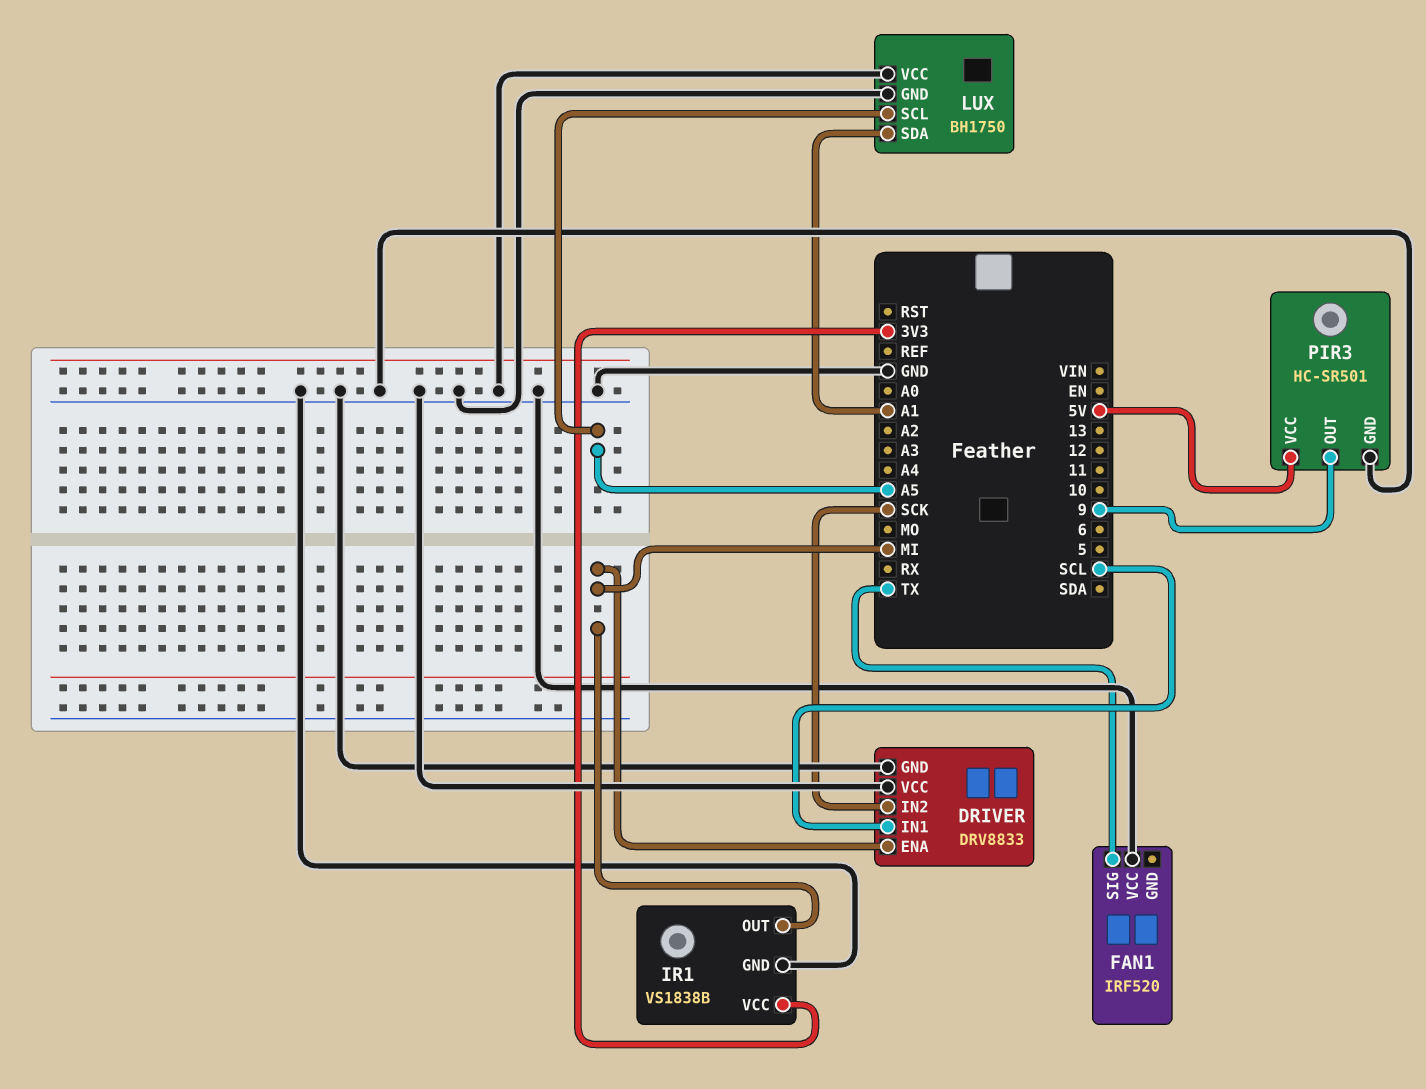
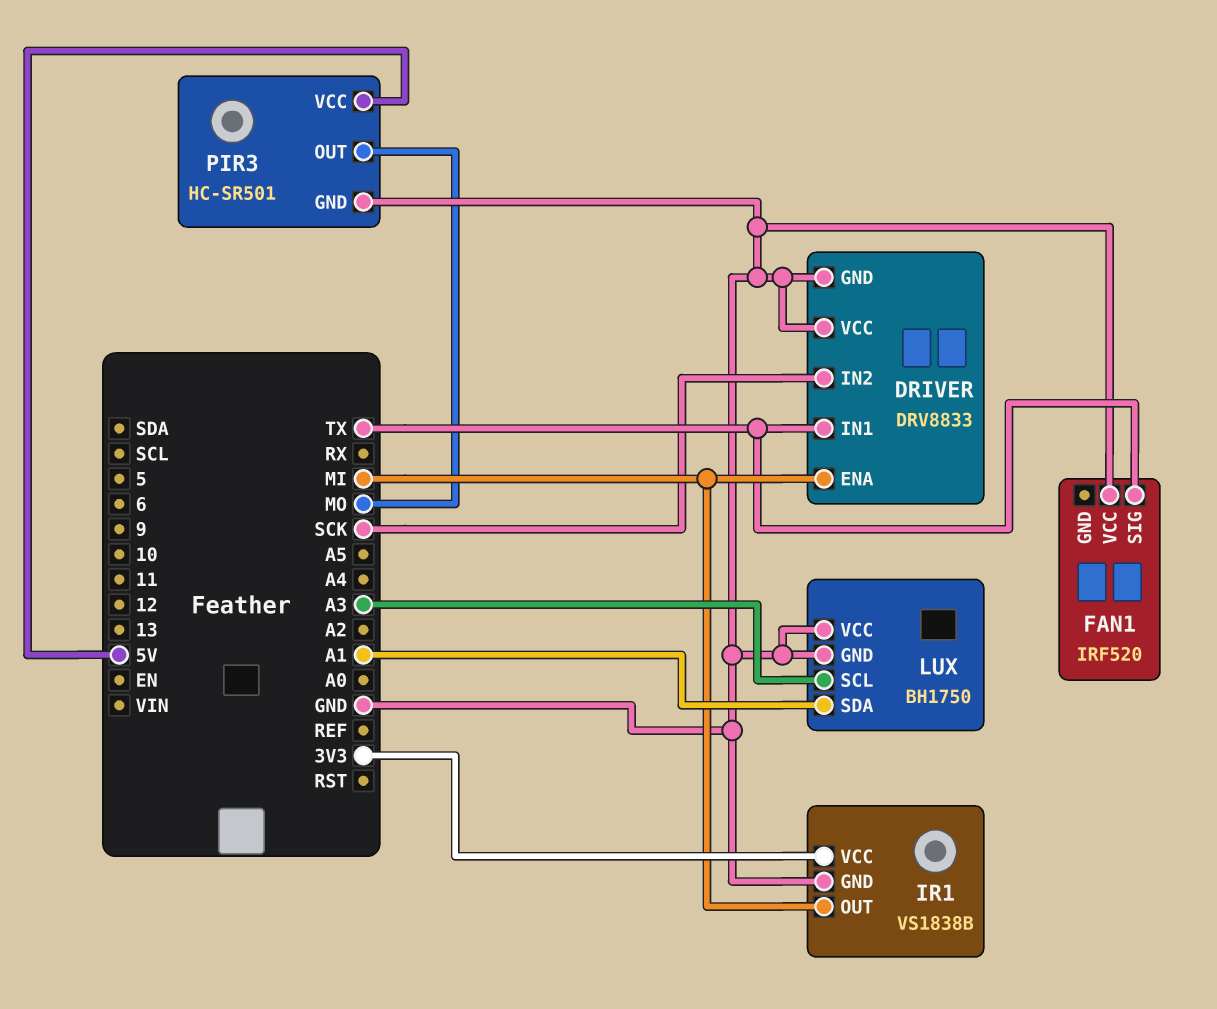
DRIVER pin IN1: SCL -> TX
LUX pin SCL: A5 -> A3
PIR3 pin OUT: 9 -> MO

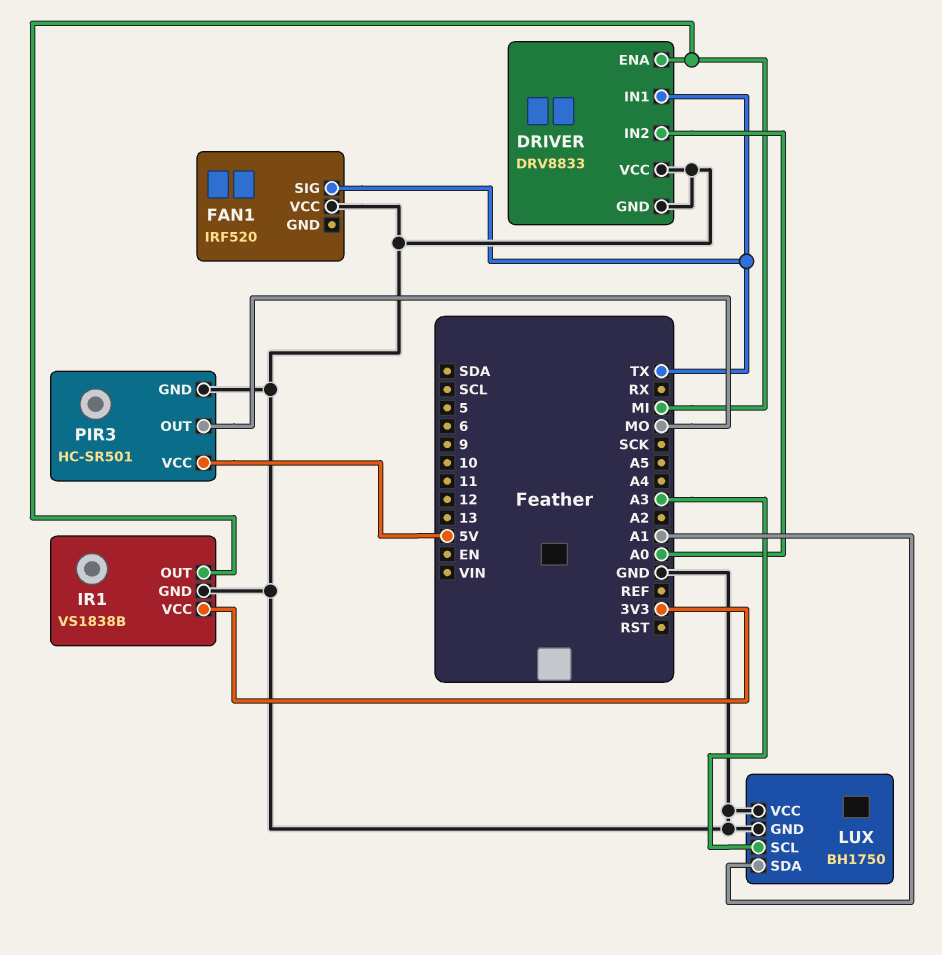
DRIVER pin IN2: SCK -> A0

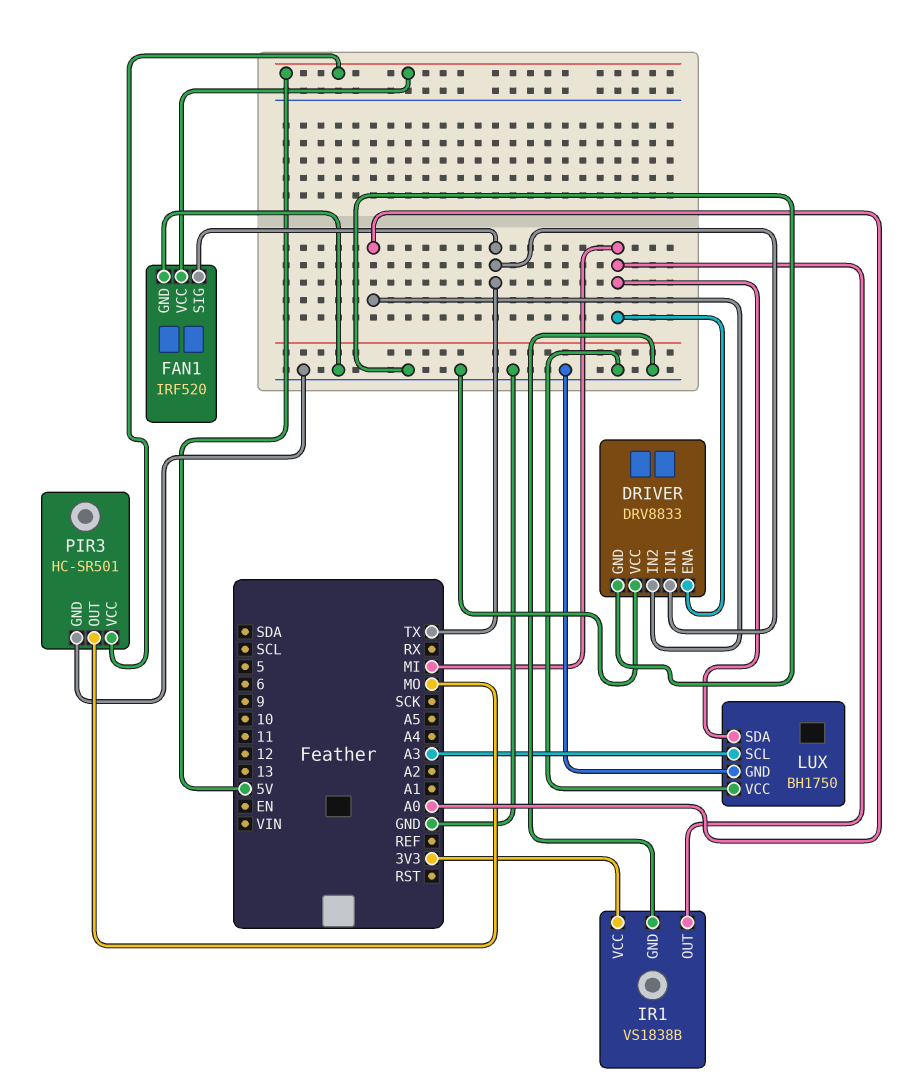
FAN1 pin GND: none -> GND
FAN1 pin VCC: GND -> 5V
LUX pin SDA: A1 -> MI

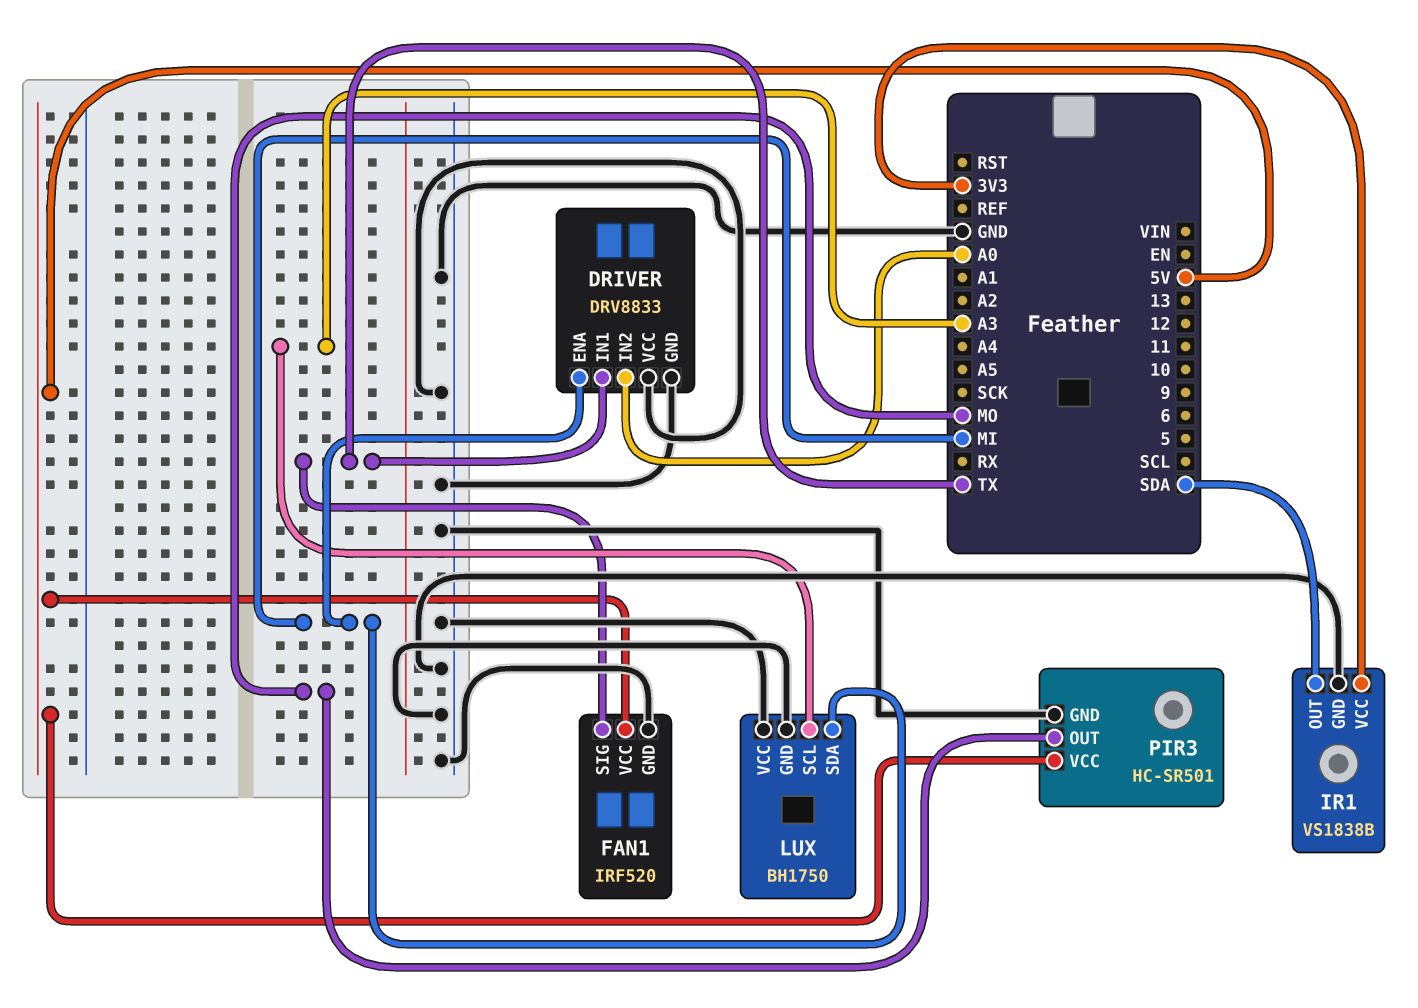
IR1 pin OUT: MI -> SDA

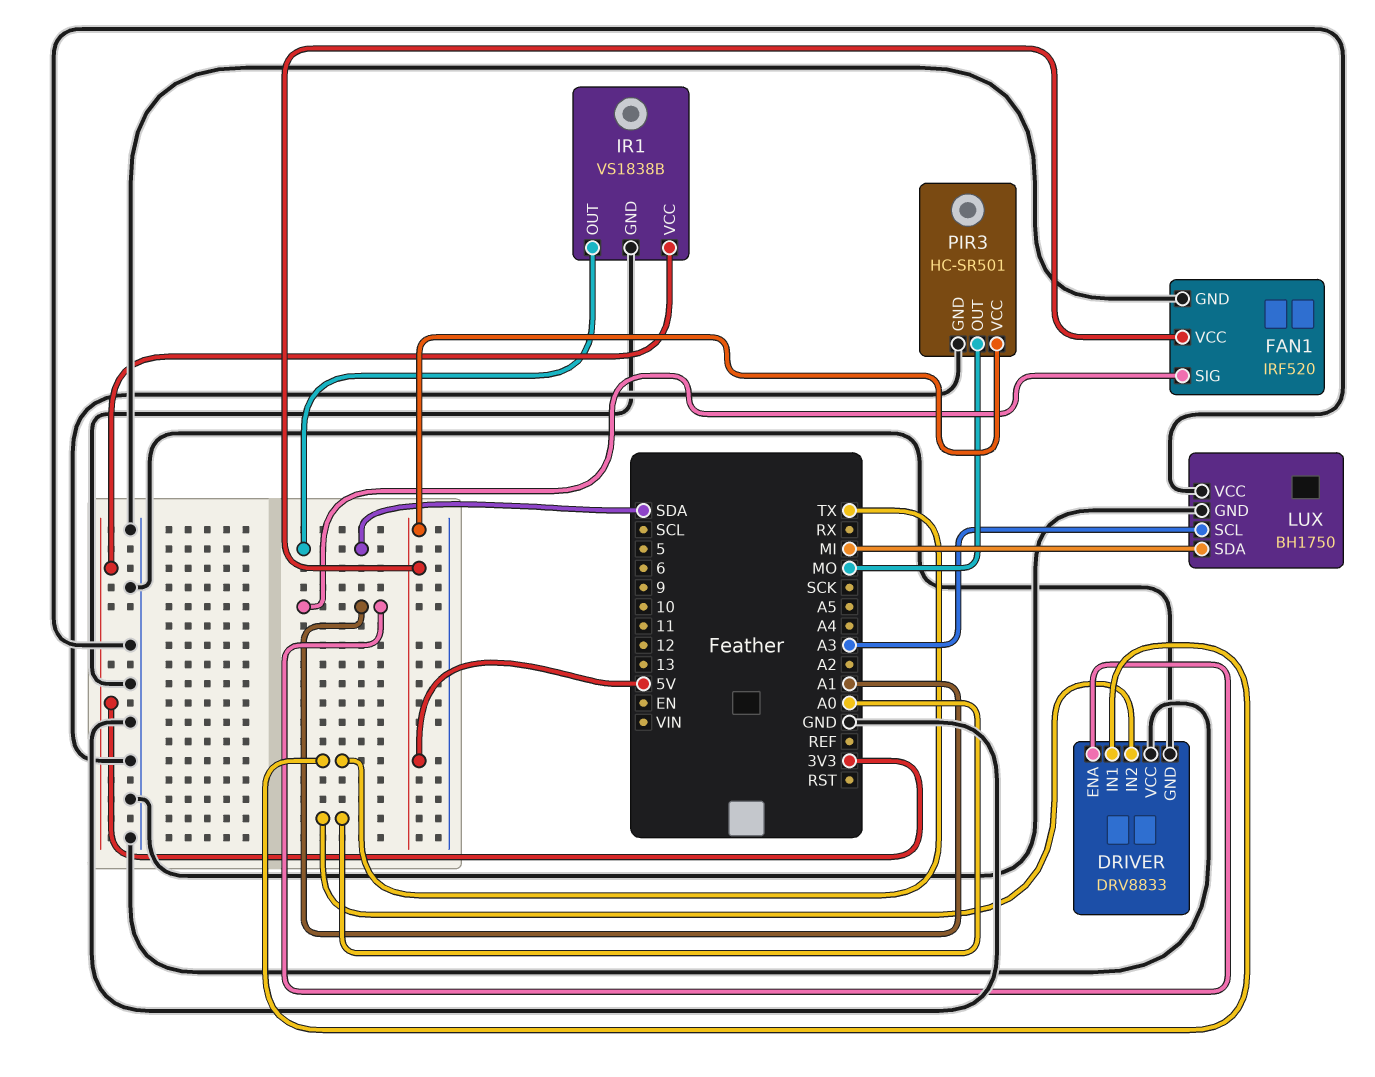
DRIVER pin ENA: MI -> A1
FAN1 pin SIG: TX -> A1

